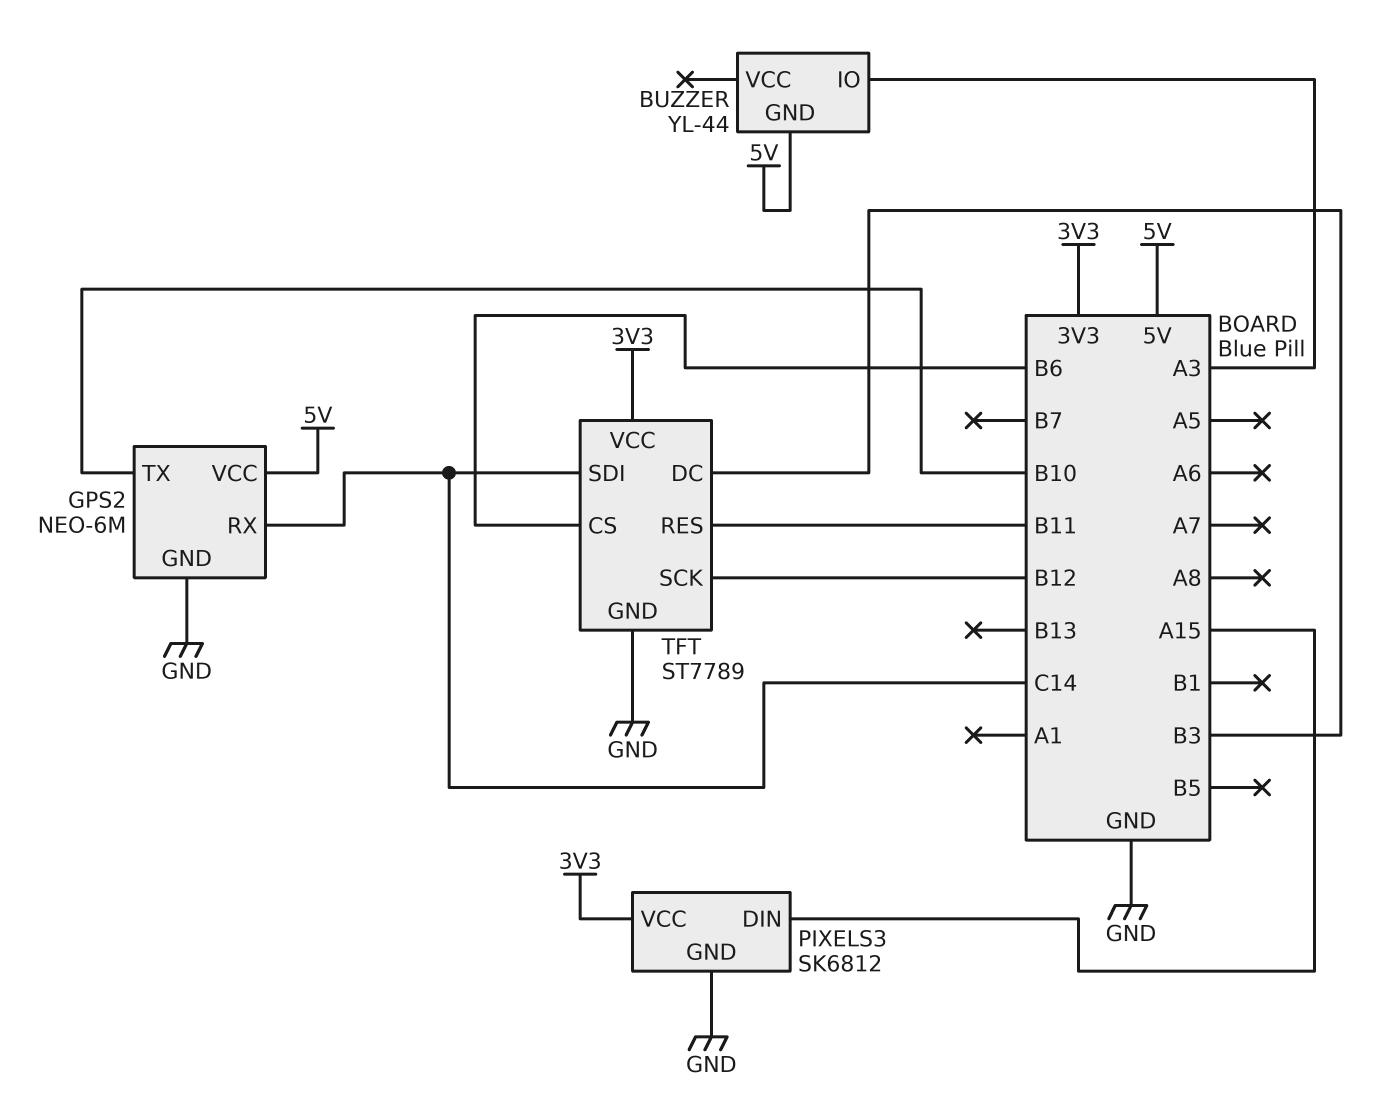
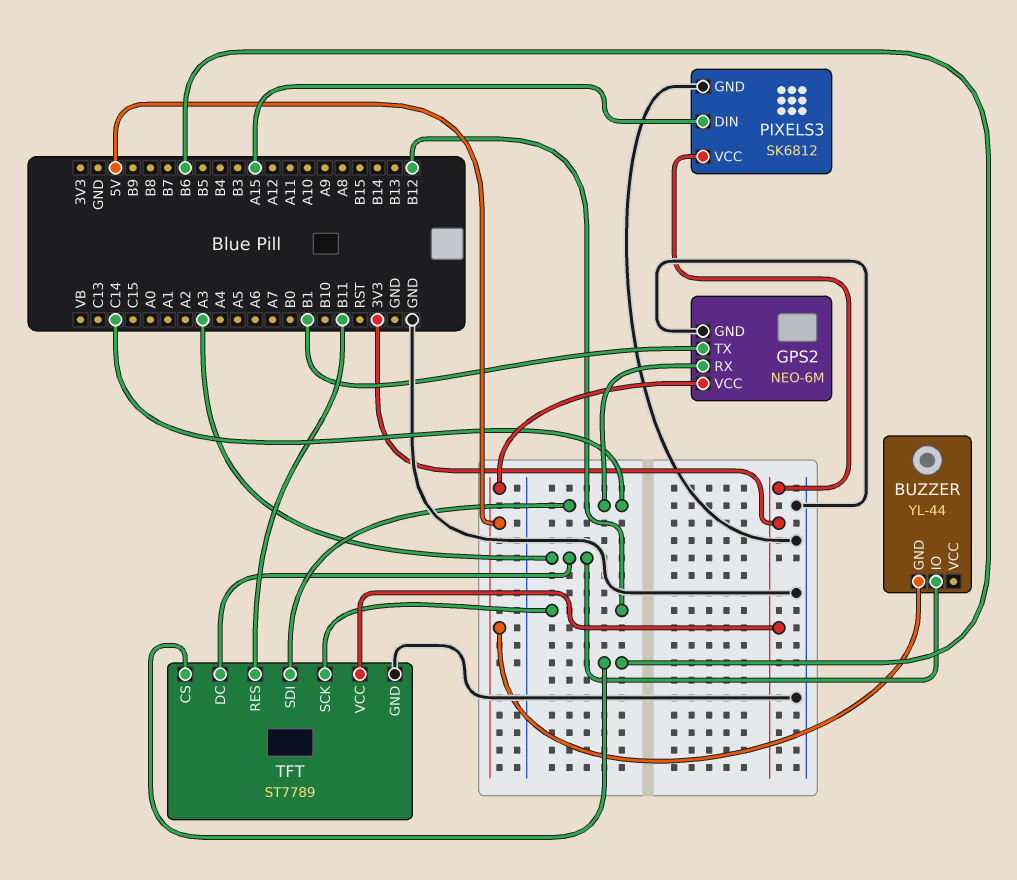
GPS2 pin TX: B10 -> B1
TFT pin DC: B3 -> A3

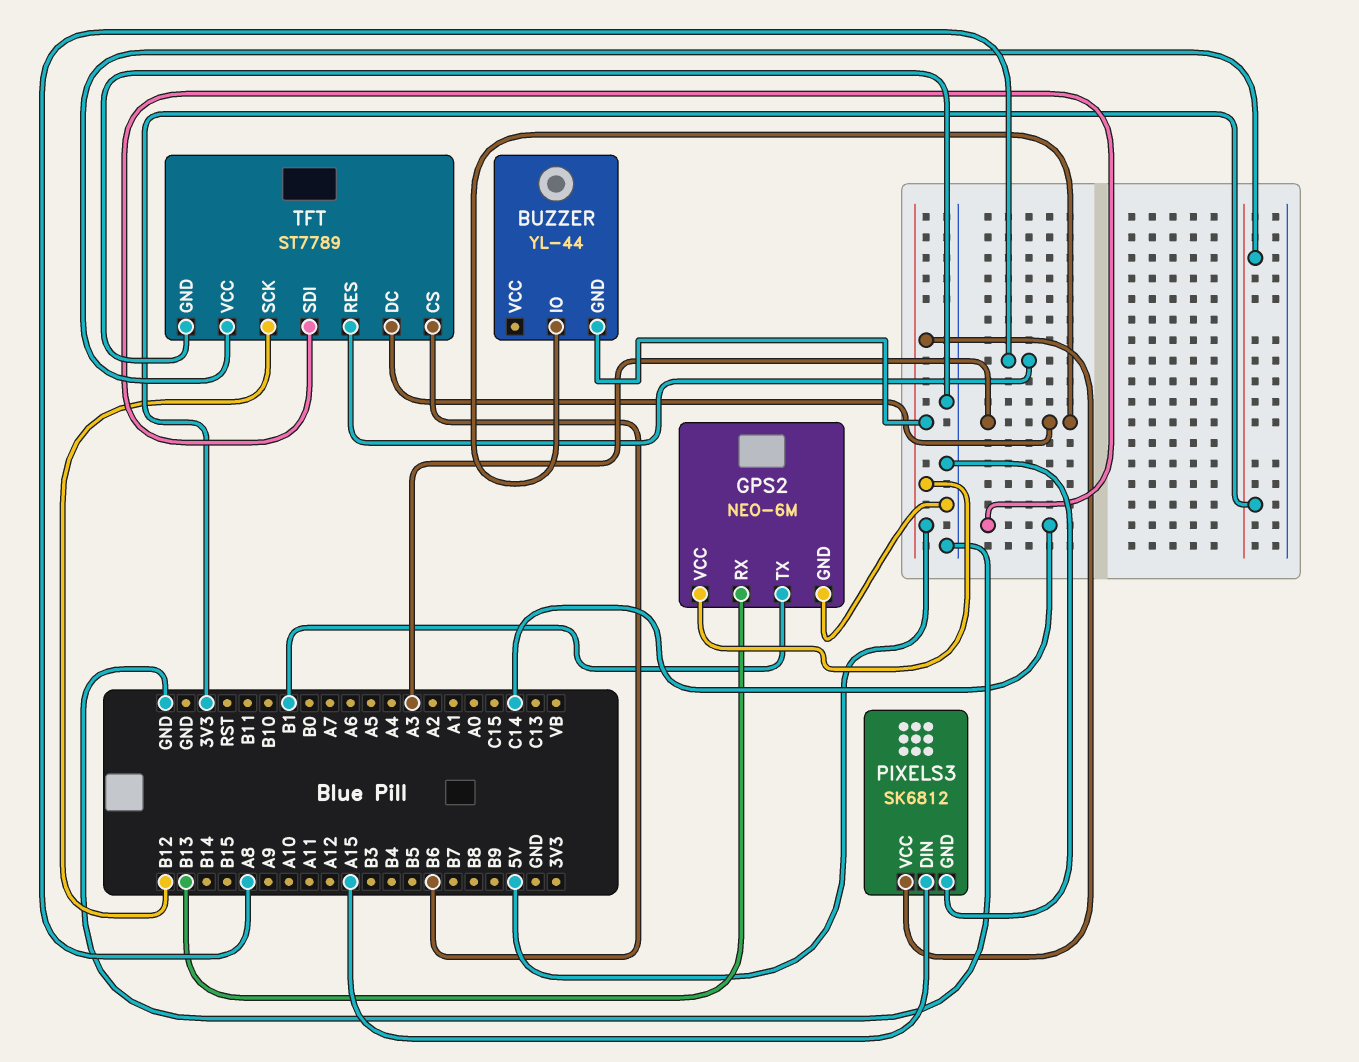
GPS2 pin RX: C14 -> B13
PIXELS3 pin VCC: 3V3 -> 5V
TFT pin RES: B11 -> A8

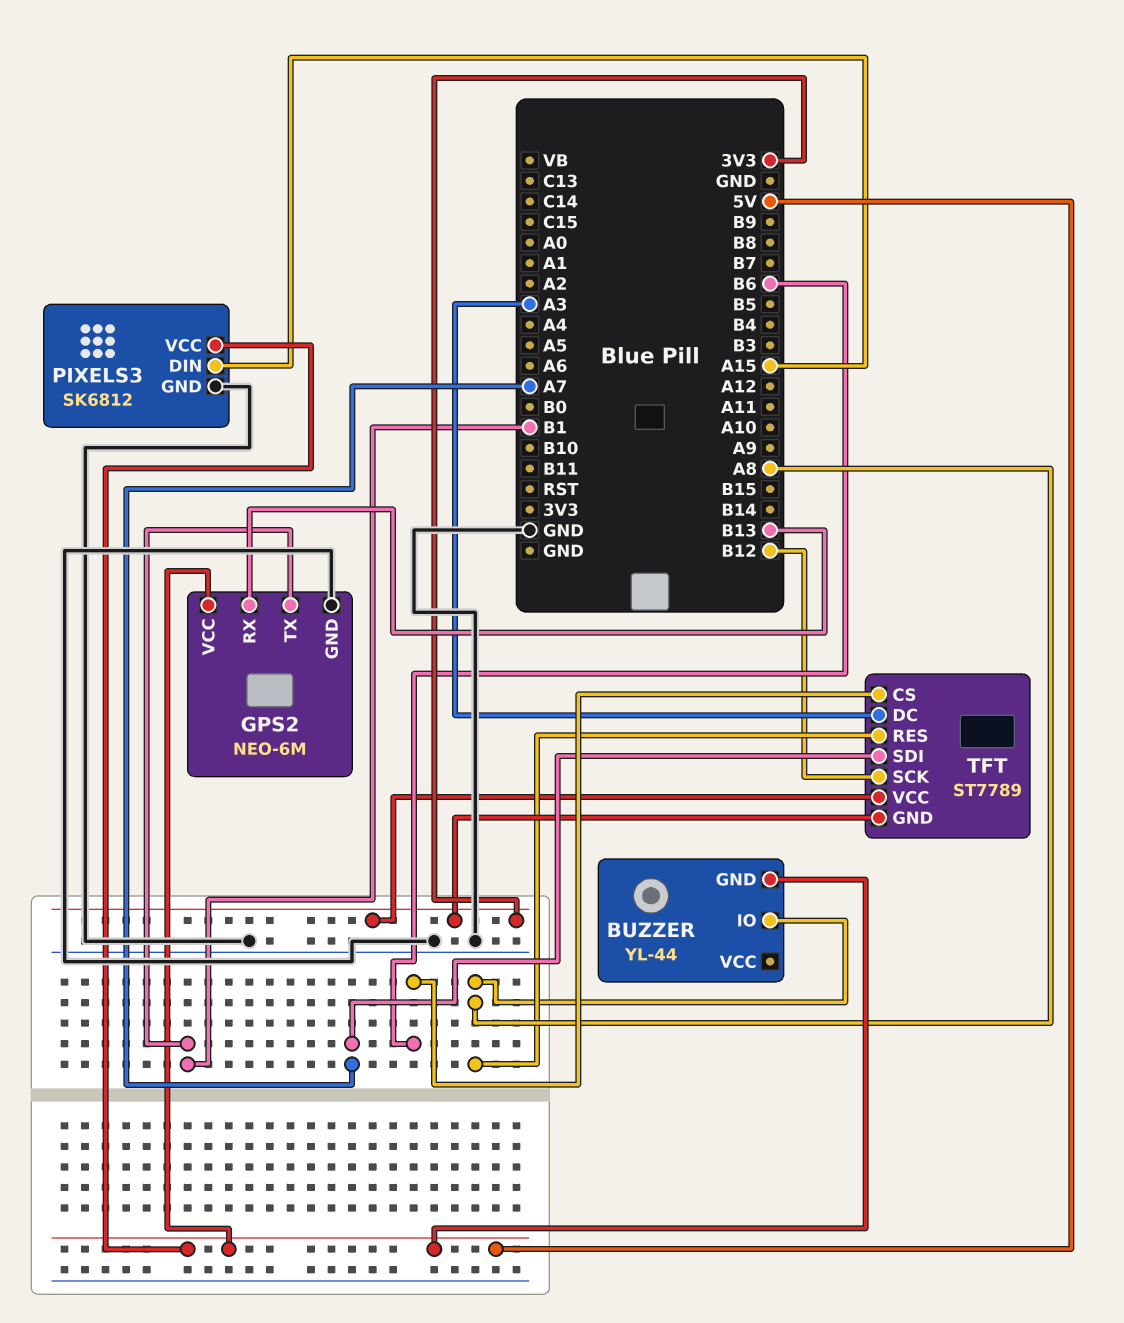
BUZZER pin IO: A3 -> A8
TFT pin GND: GND -> 3V3
TFT pin SDI: C14 -> A7

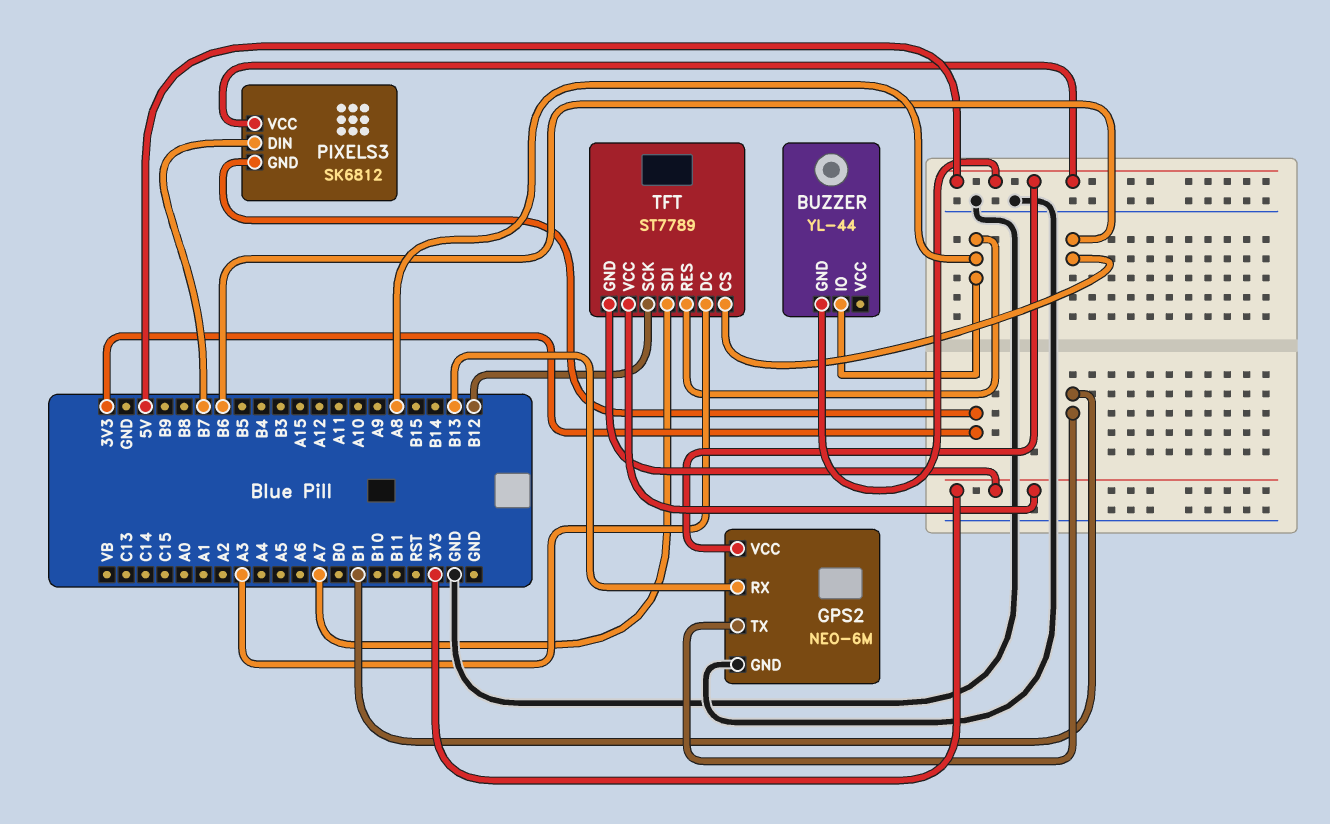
PIXELS3 pin DIN: A15 -> B7
PIXELS3 pin GND: GND -> 3V3

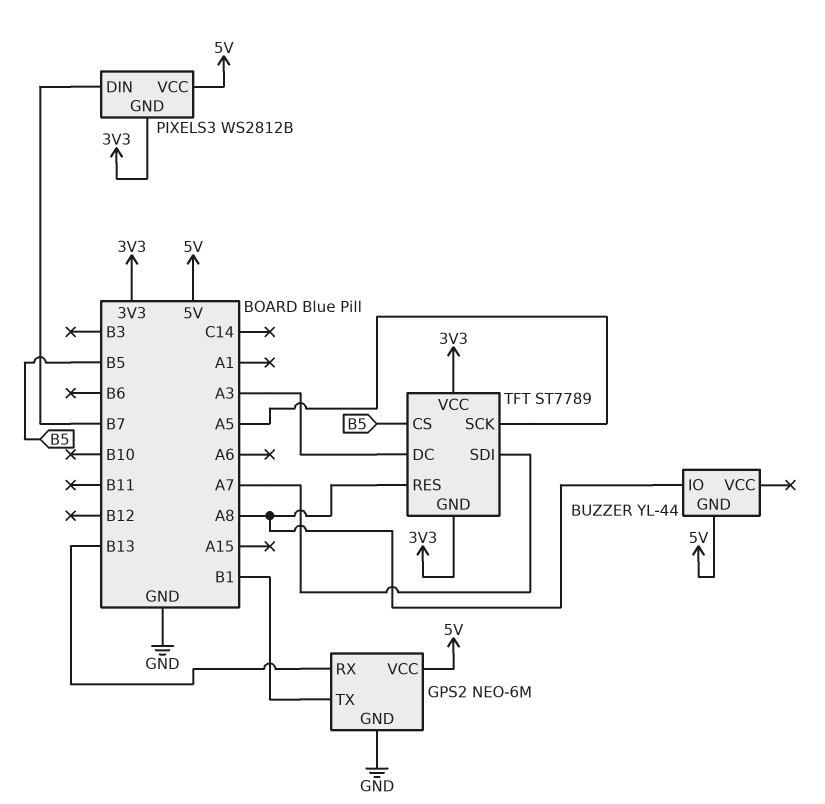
PIXELS3: SK6812 -> WS2812B
TFT pin CS: B6 -> B5
TFT pin SCK: B12 -> A5

